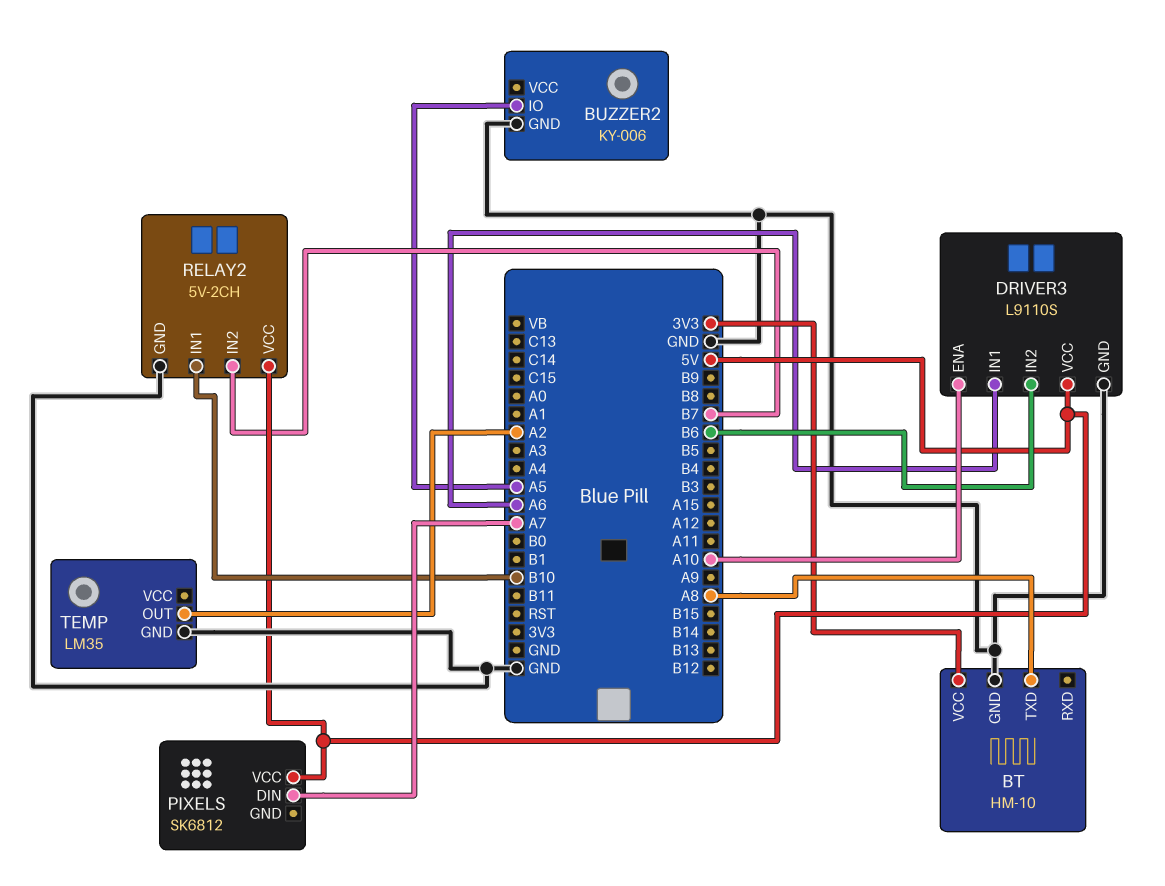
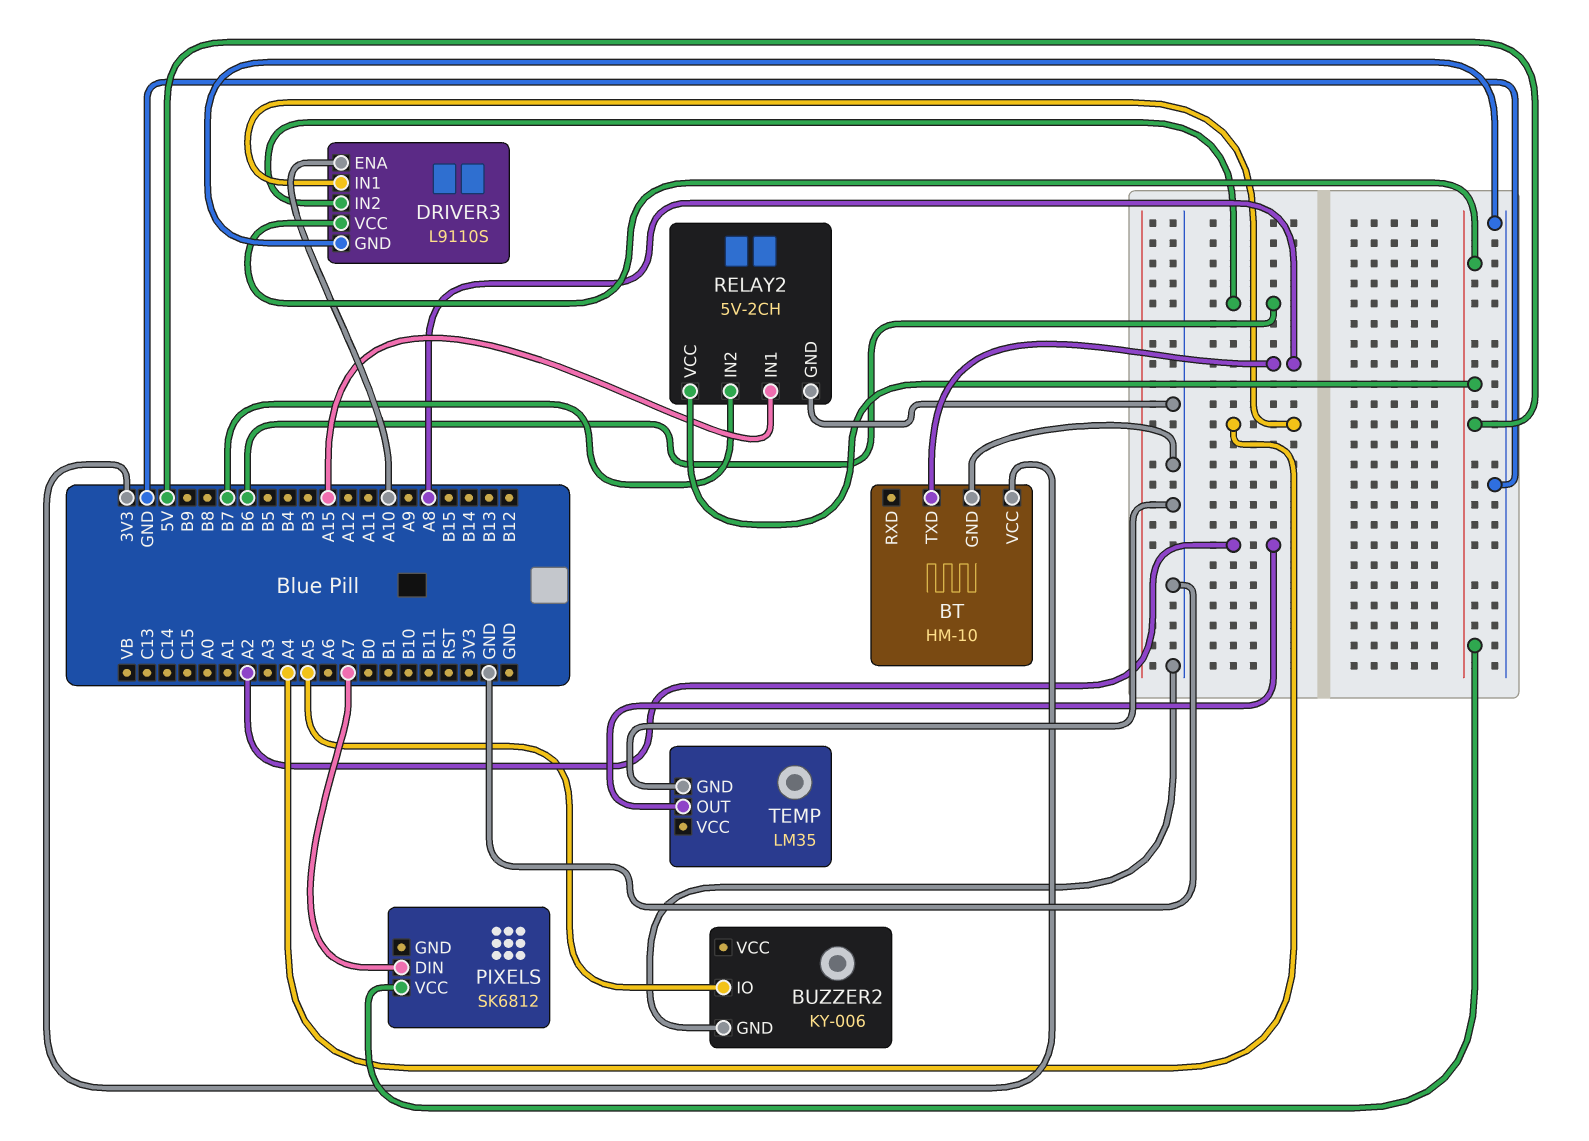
DRIVER3 pin IN1: A6 -> A4
RELAY2 pin IN1: B10 -> A15

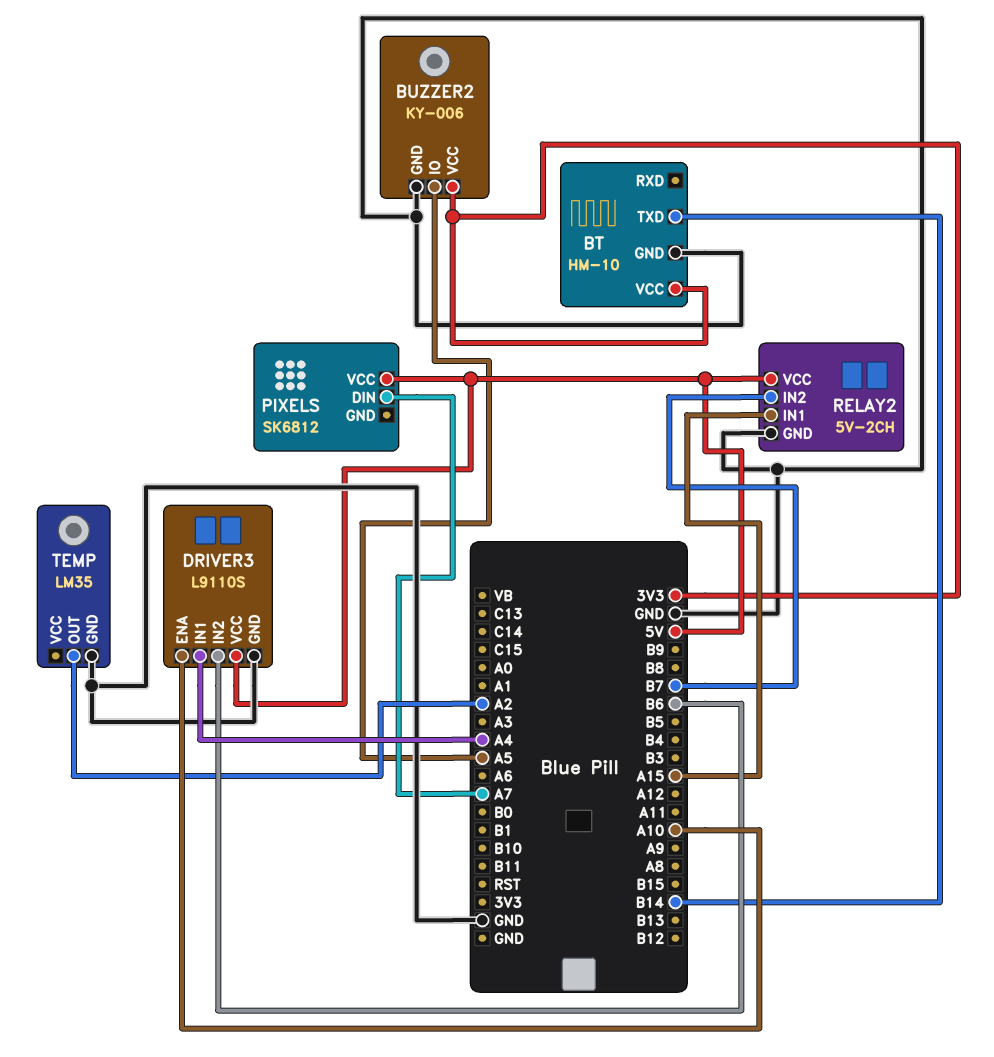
BT pin TXD: A8 -> B14
BUZZER2 pin VCC: none -> 3V3

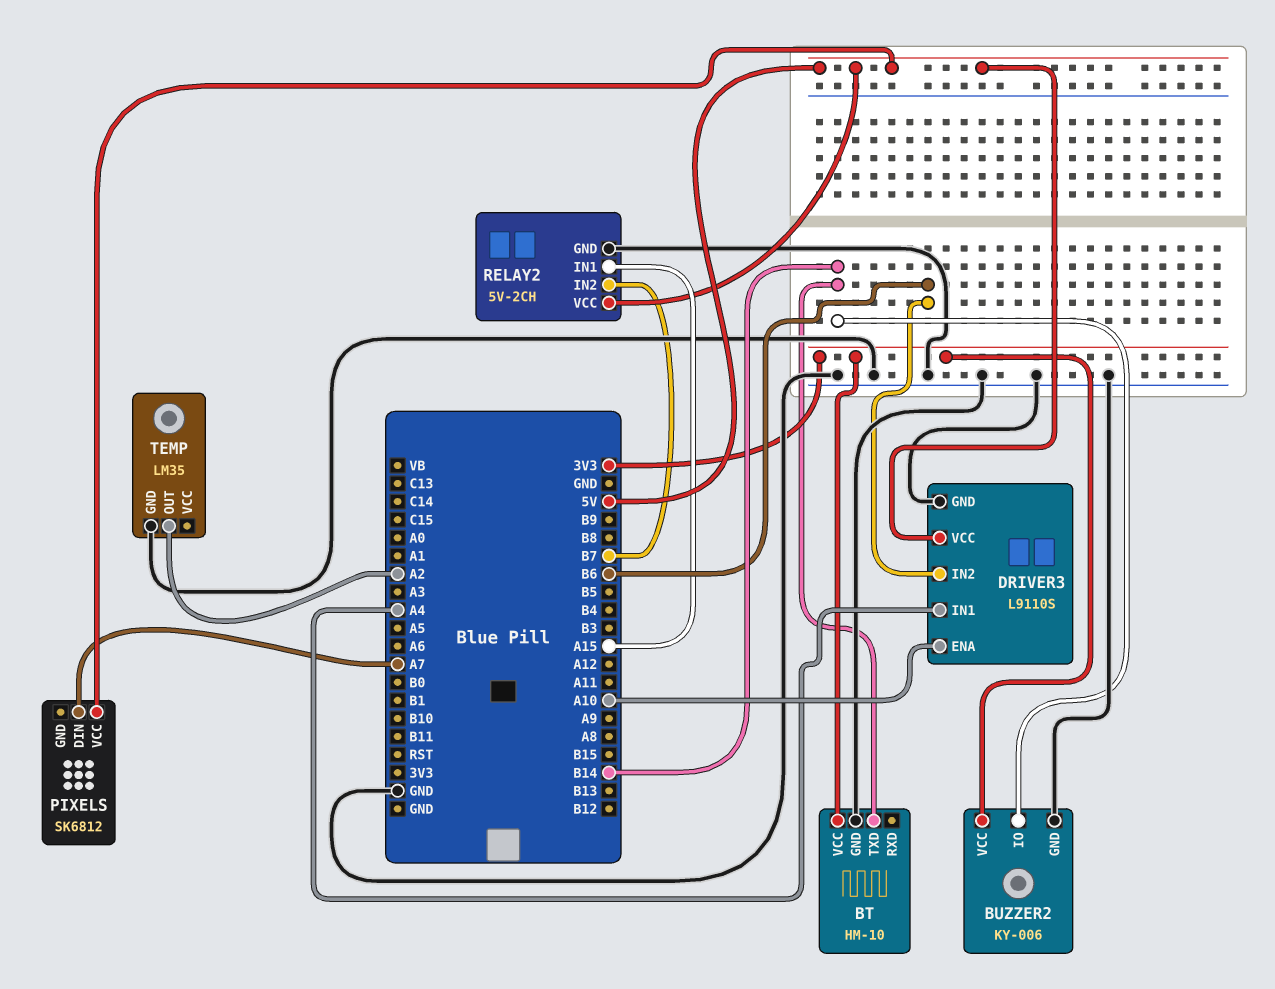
BUZZER2 pin IO: A5 -> B14

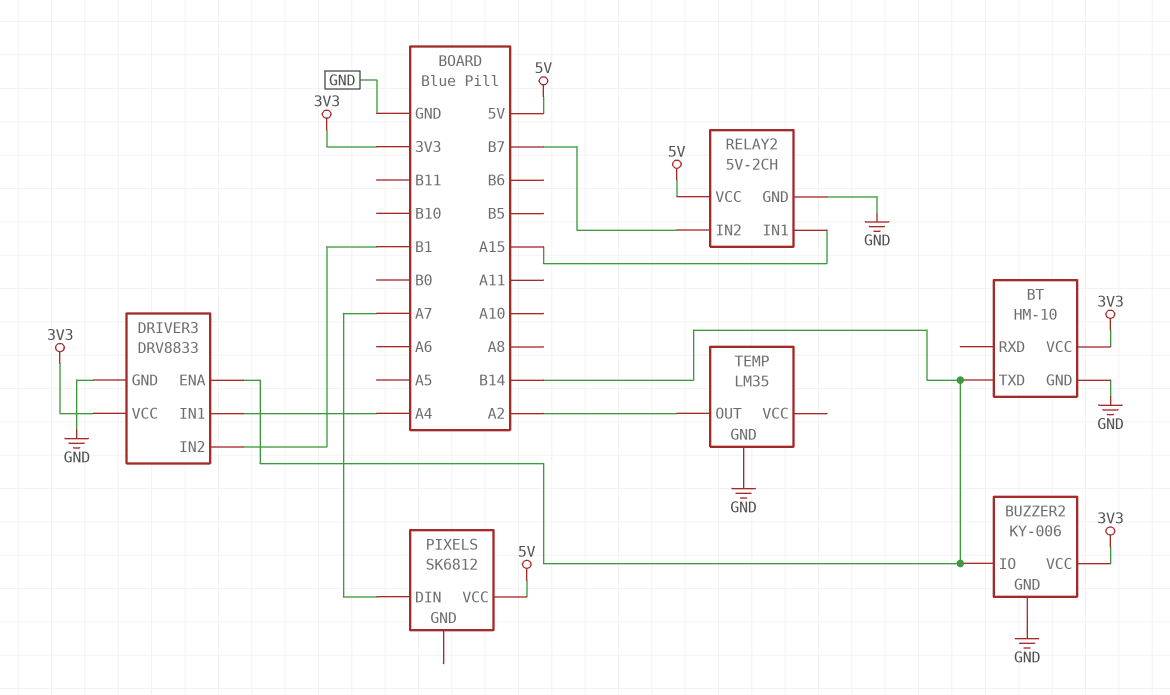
DRIVER3: L9110S -> DRV8833
DRIVER3 pin ENA: A10 -> B14
DRIVER3 pin IN2: B6 -> B1
DRIVER3 pin VCC: 5V -> 3V3

